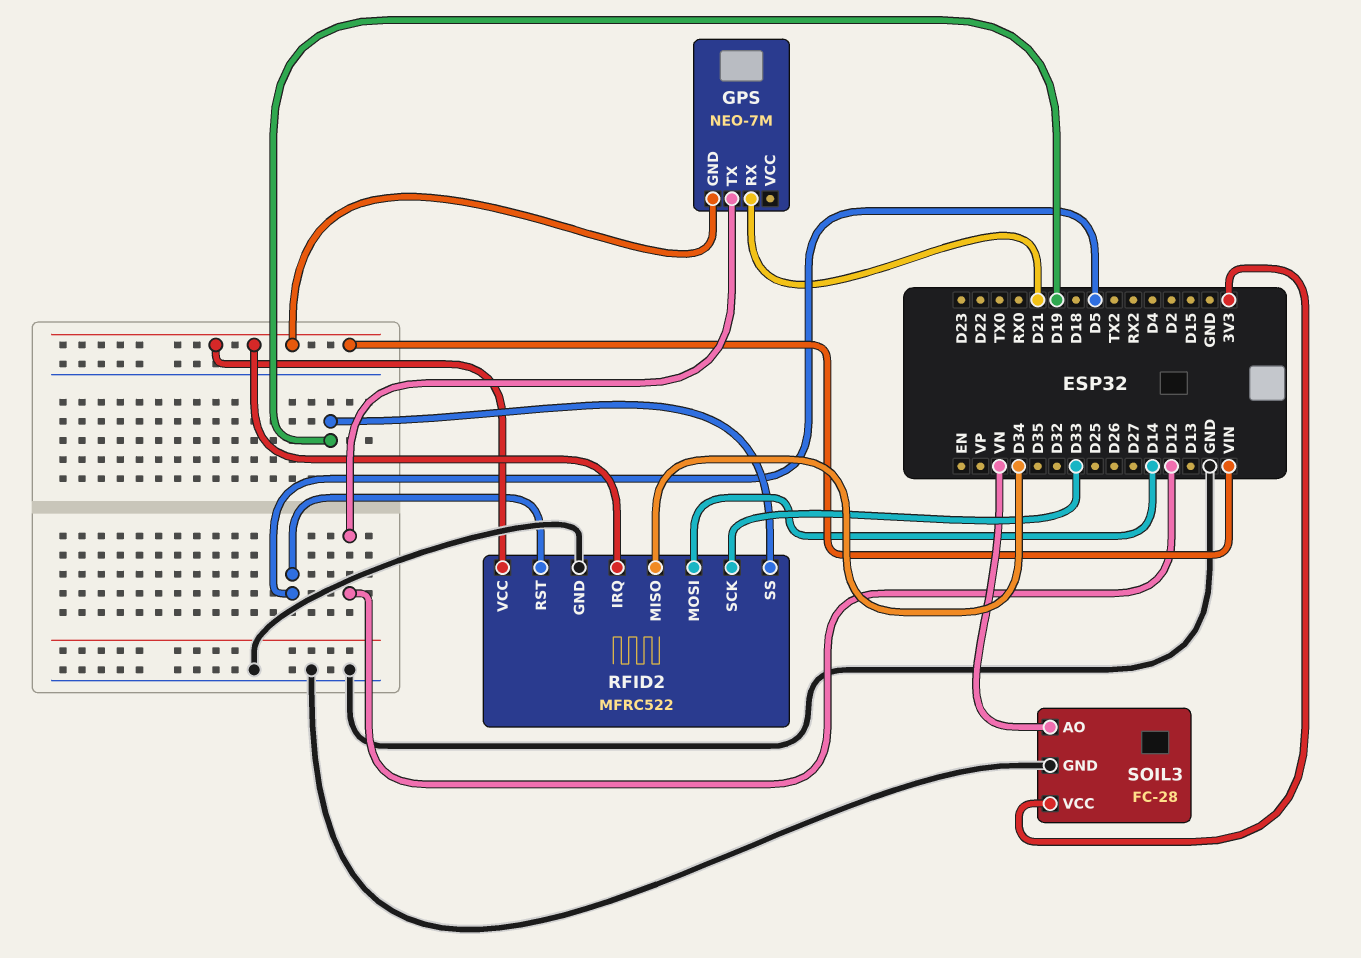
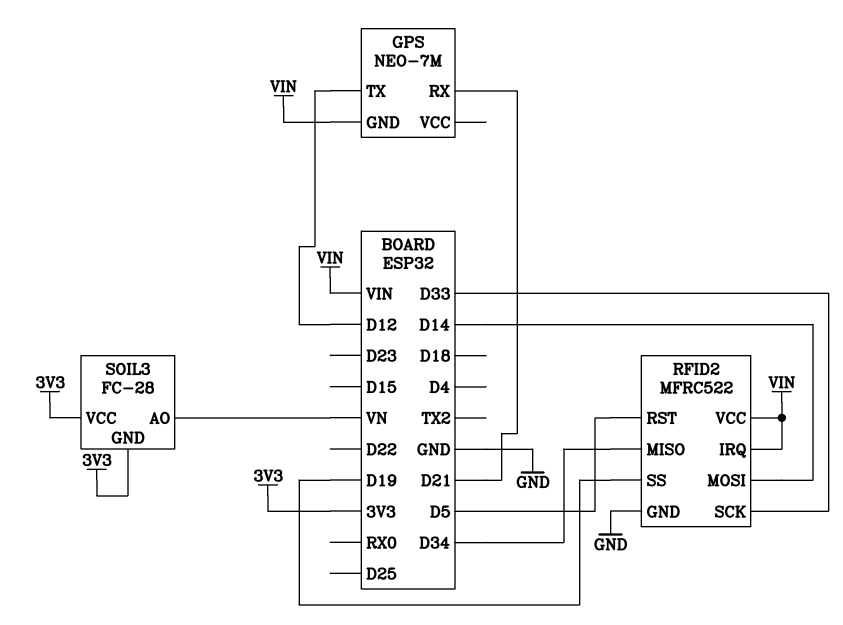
SOIL3 pin GND: GND -> 3V3

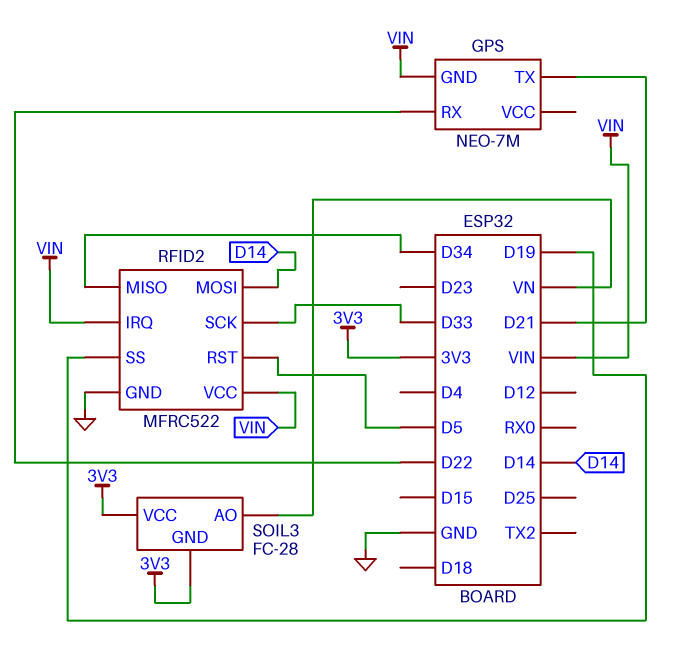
GPS pin RX: D21 -> D22
GPS pin TX: D12 -> D21

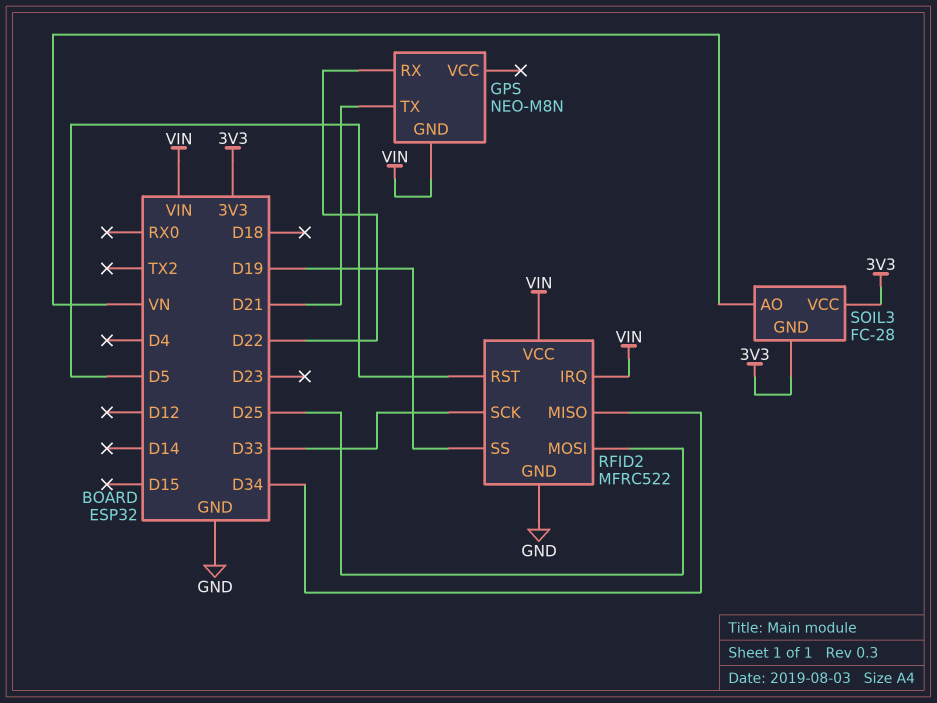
GPS: NEO-7M -> NEO-M8N
RFID2 pin MOSI: D14 -> D25

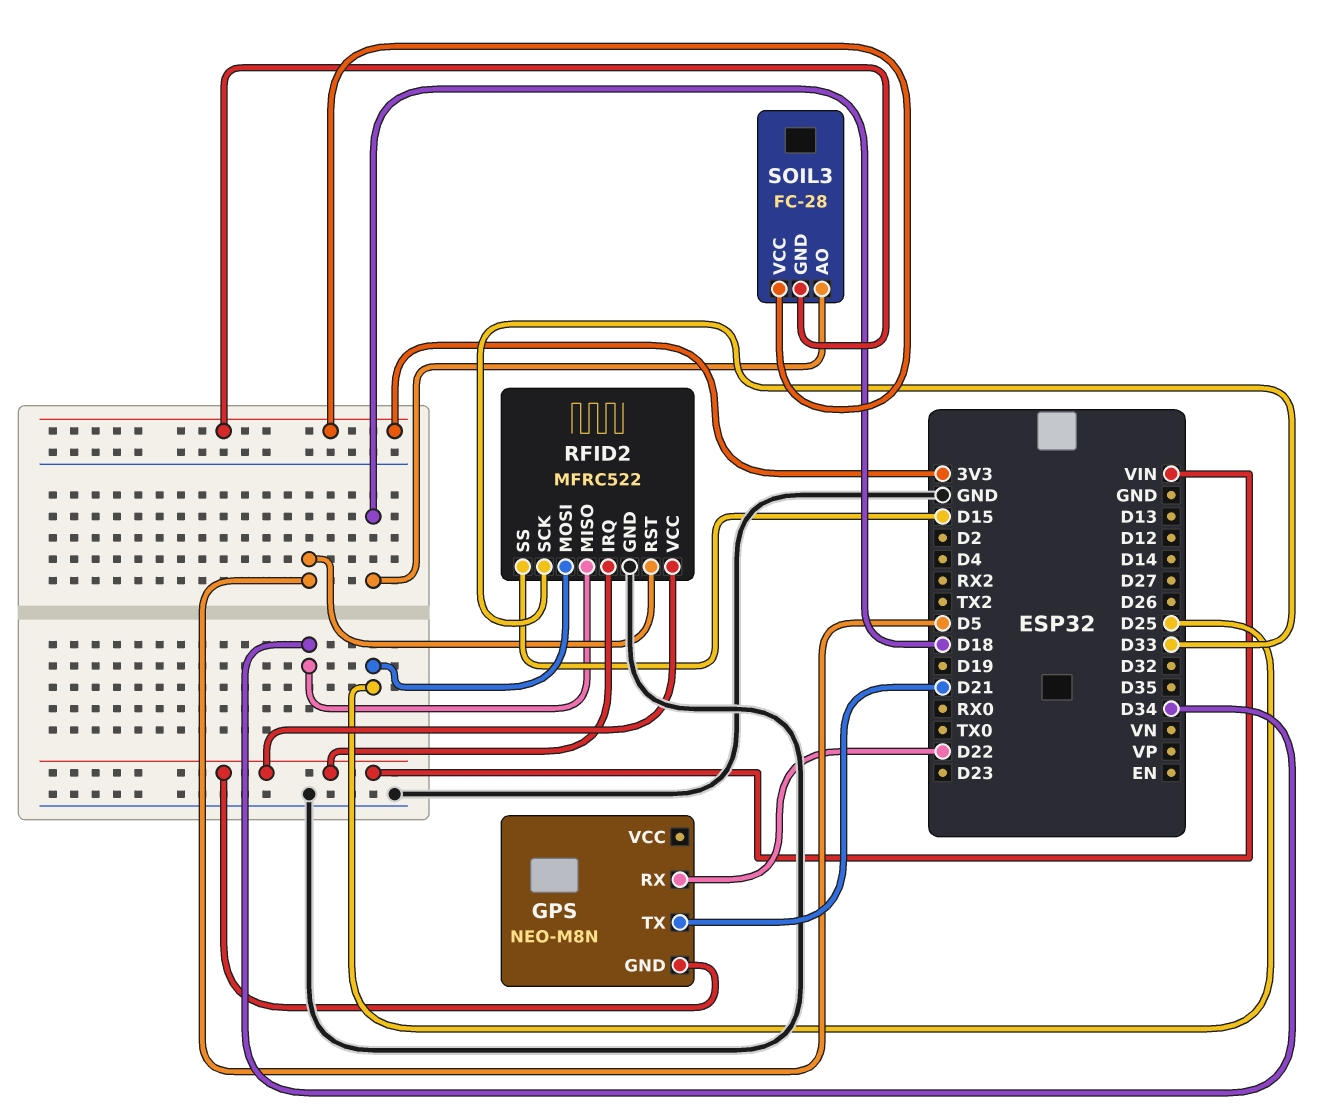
RFID2 pin SS: D19 -> D15
SOIL3 pin AO: VN -> D18

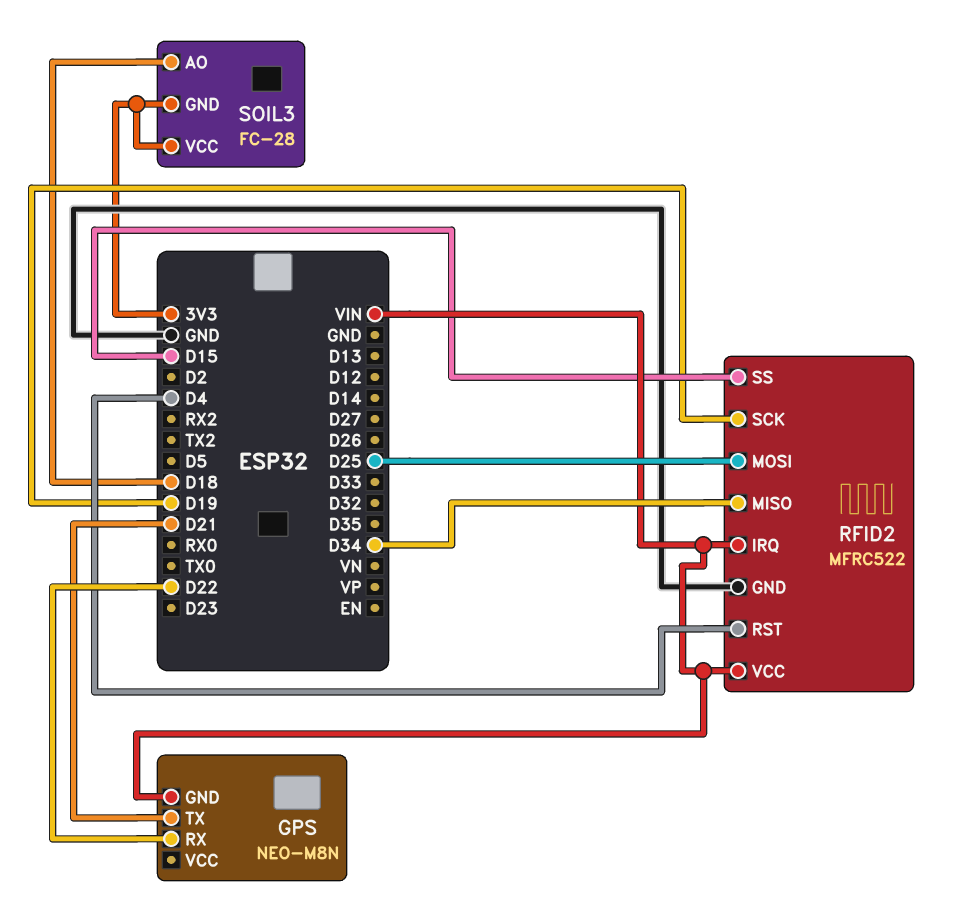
RFID2 pin RST: D5 -> D4
RFID2 pin SCK: D33 -> D19

